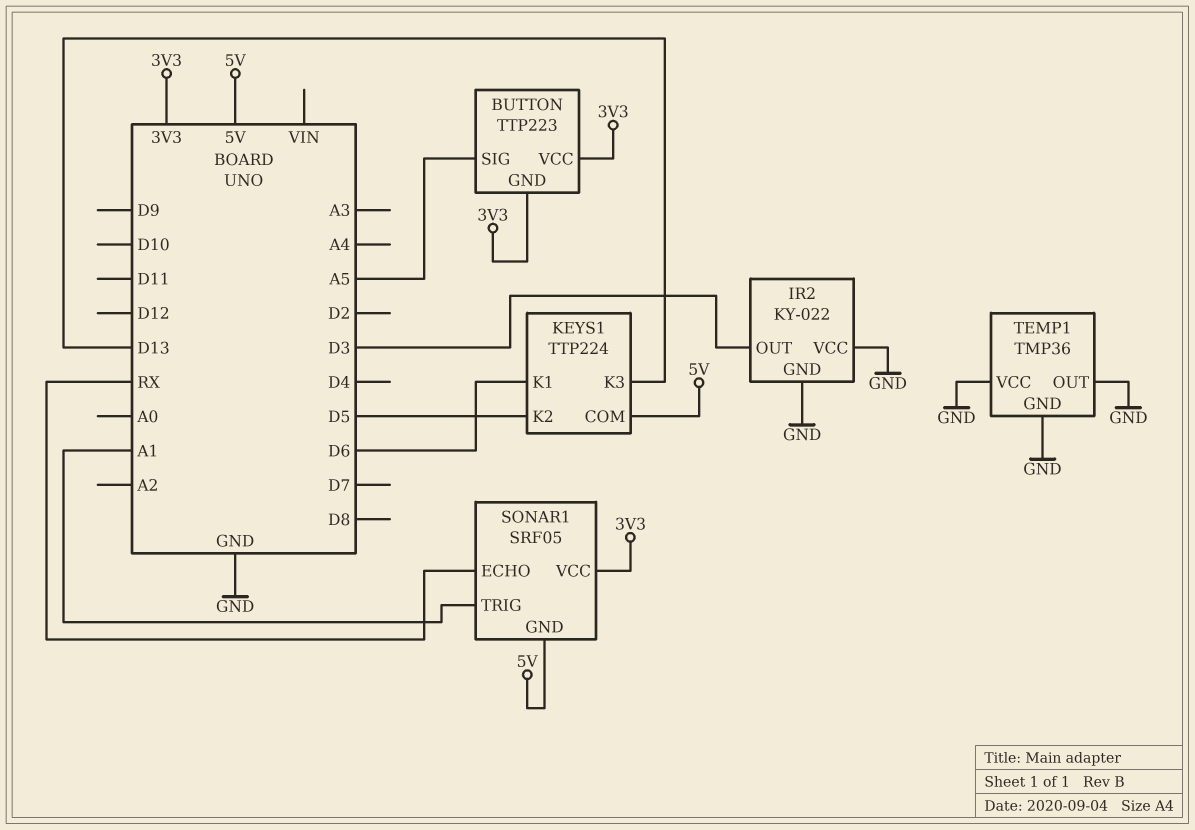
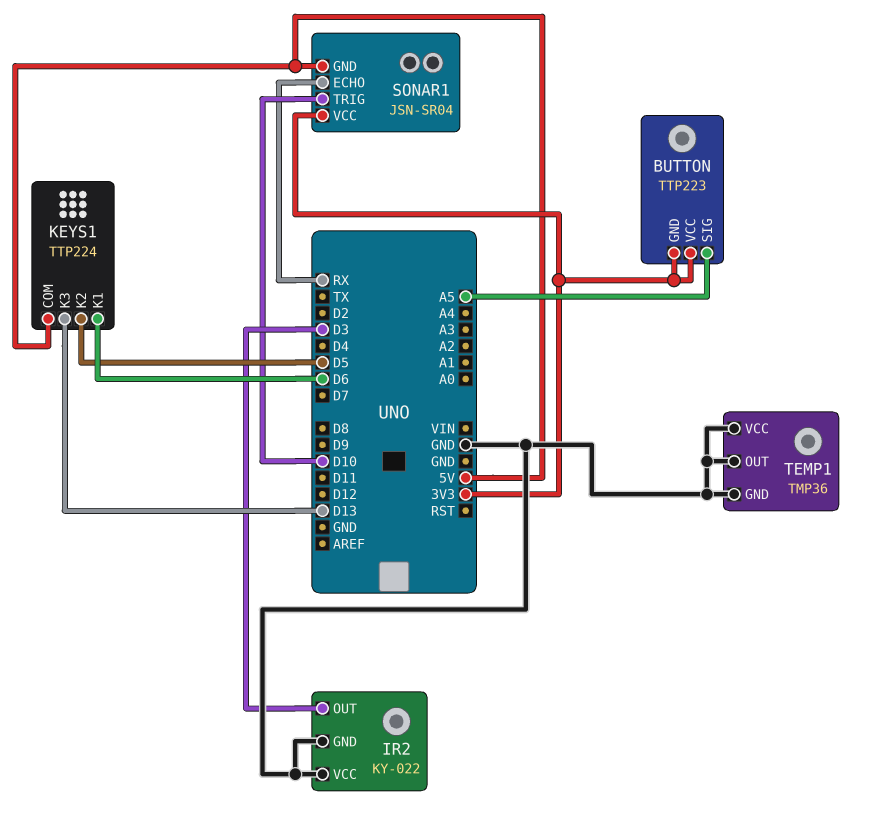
SONAR1: SRF05 -> JSN-SR04
SONAR1 pin TRIG: A1 -> D10

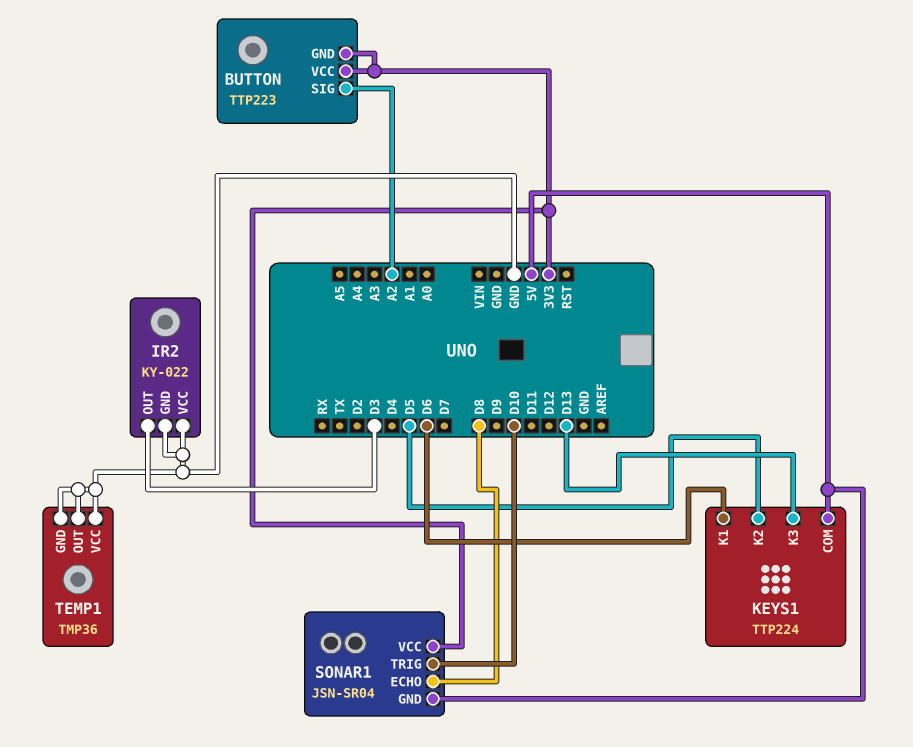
BUTTON pin SIG: A5 -> A2
SONAR1 pin ECHO: RX -> D8

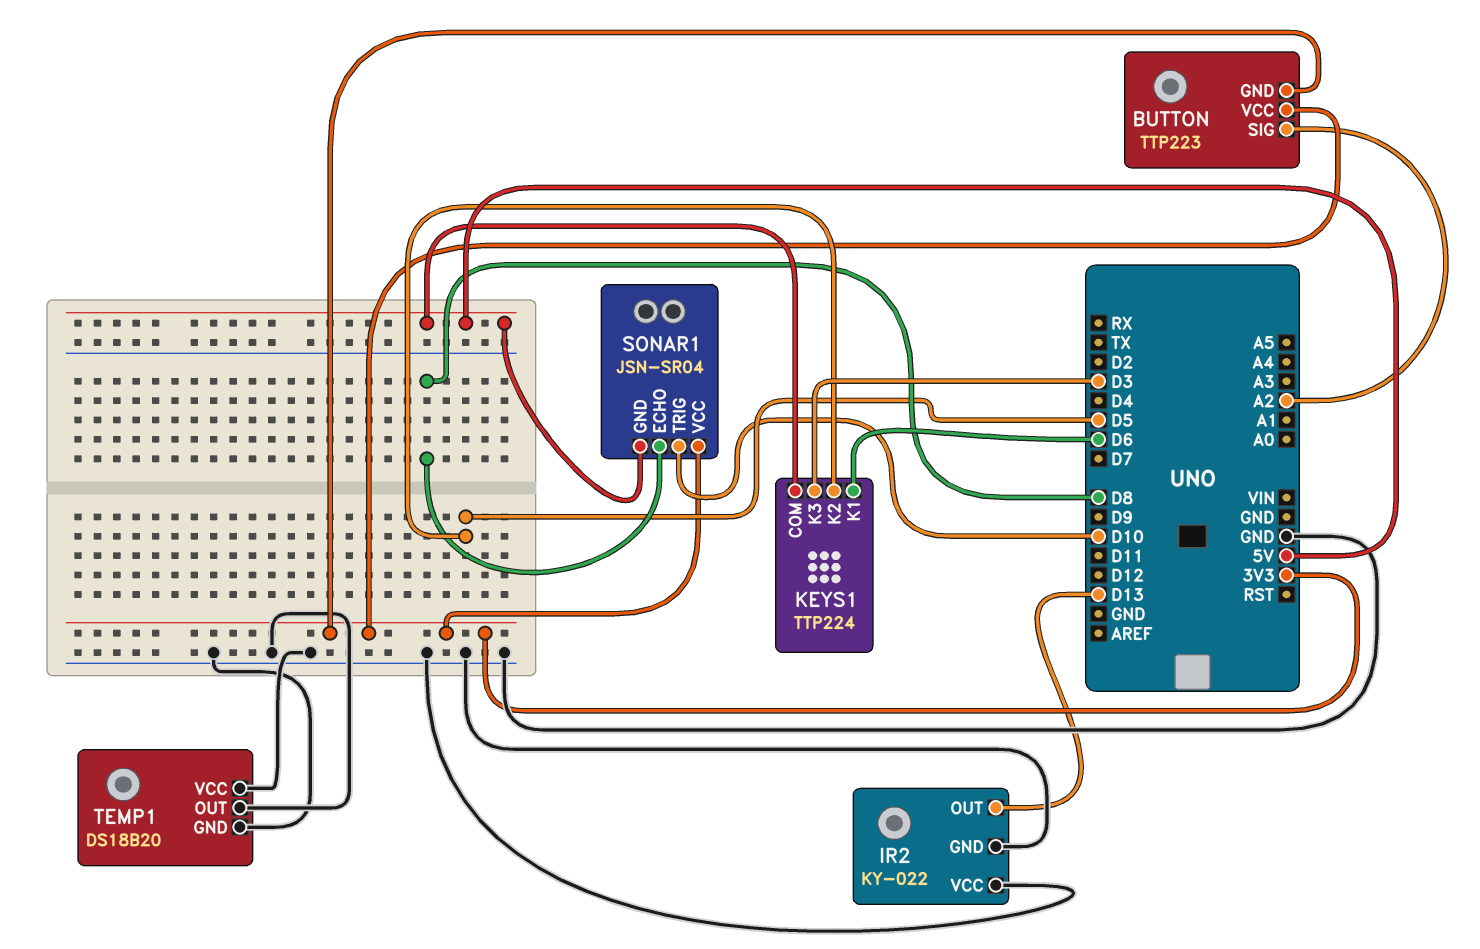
IR2 pin OUT: D3 -> D13
KEYS1 pin K3: D13 -> D3
TEMP1: TMP36 -> DS18B20

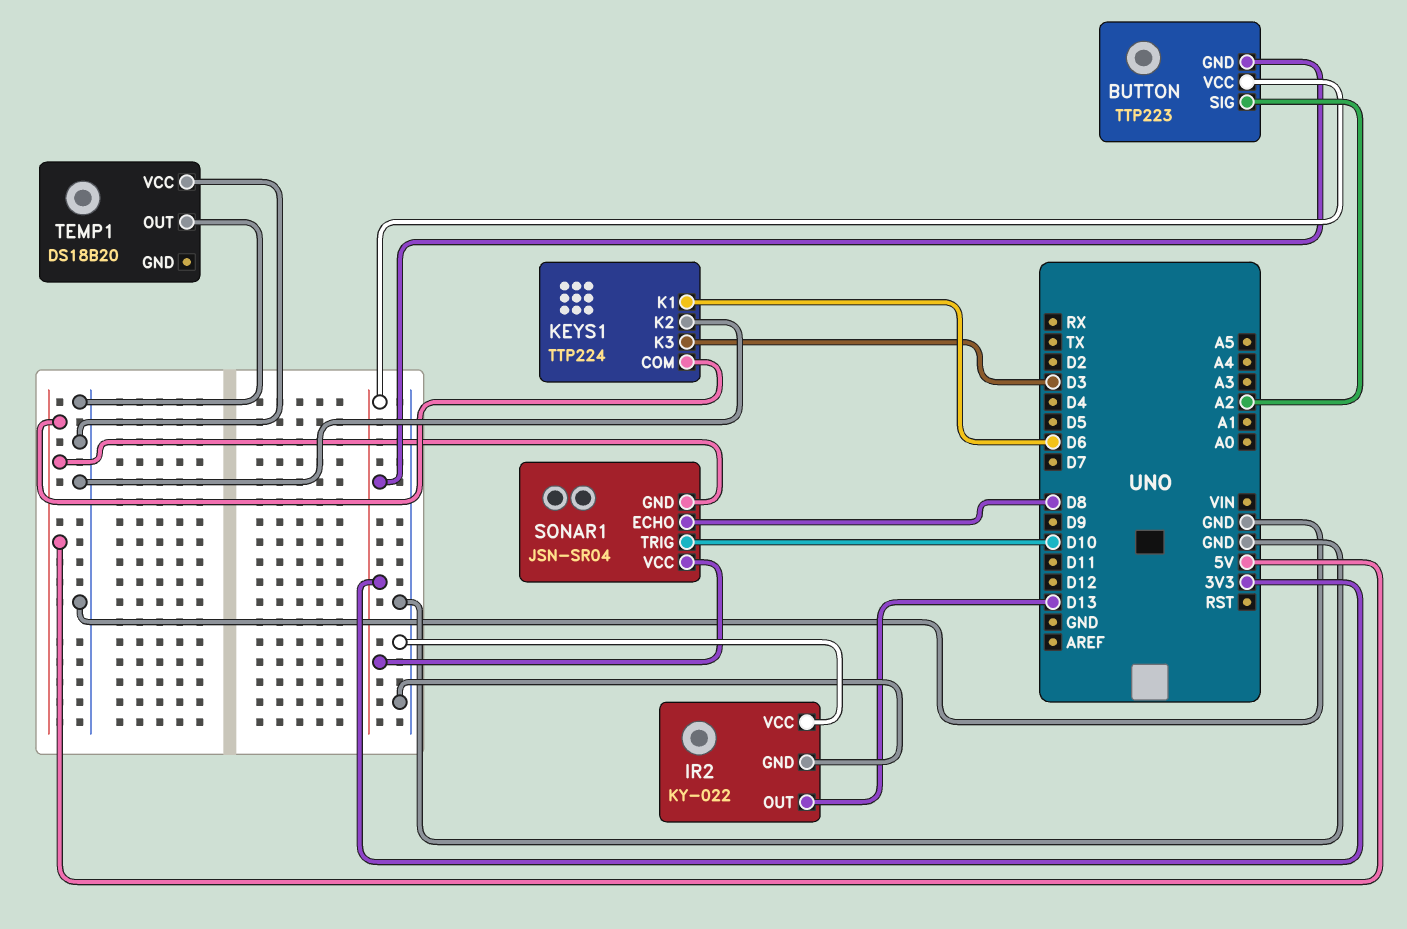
KEYS1 pin K2: D5 -> GND
TEMP1 pin GND: GND -> none

